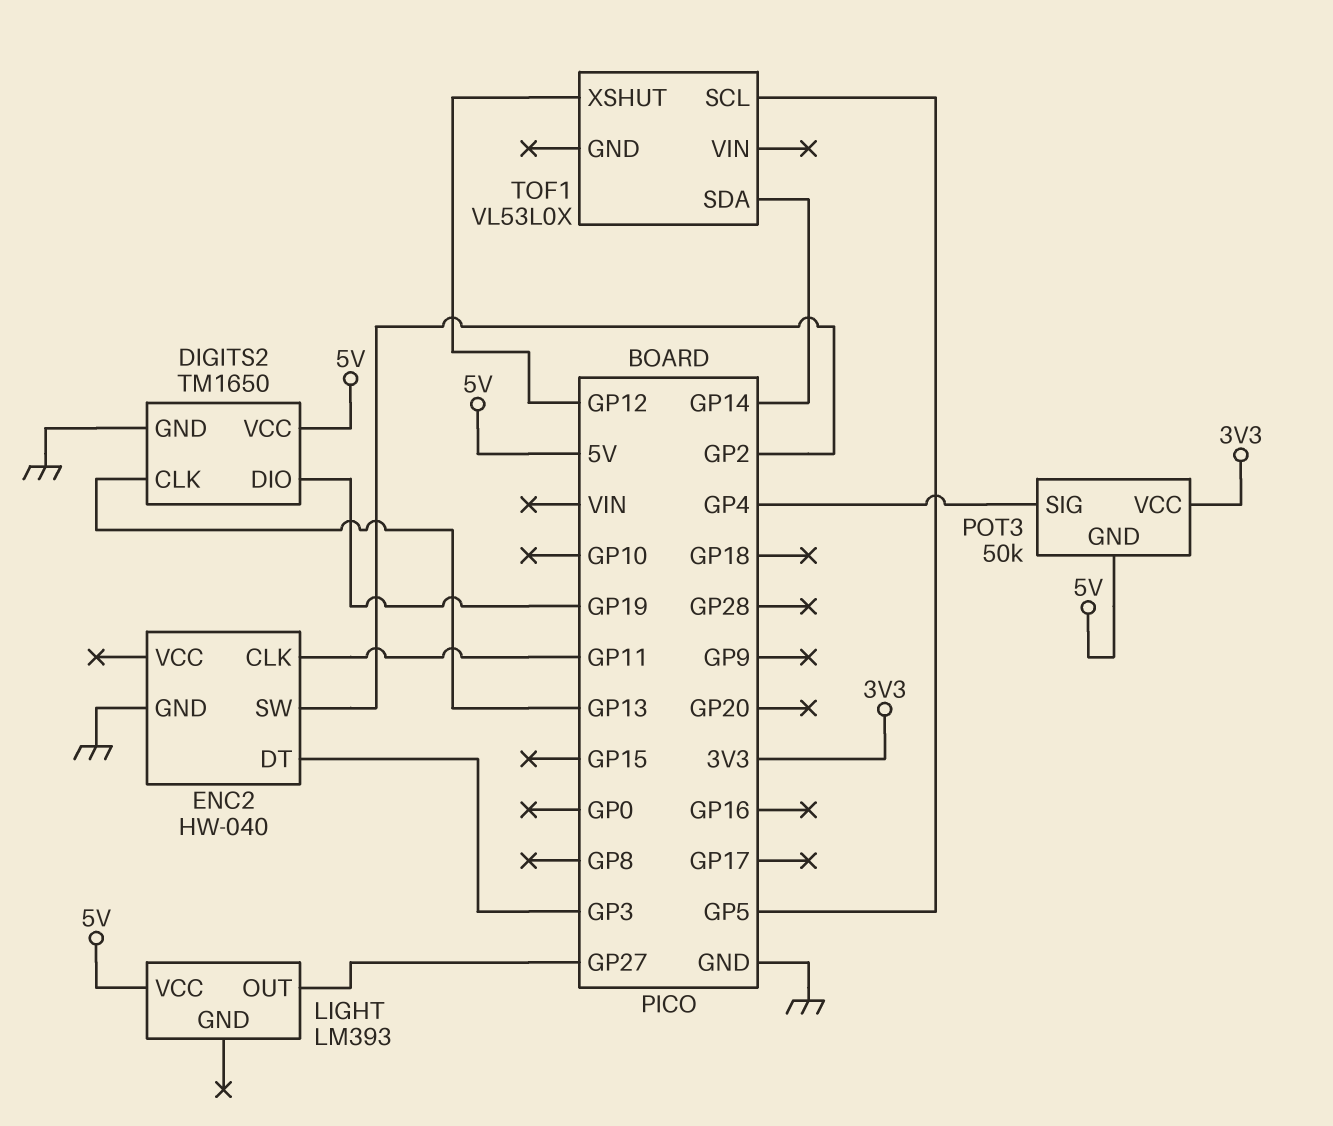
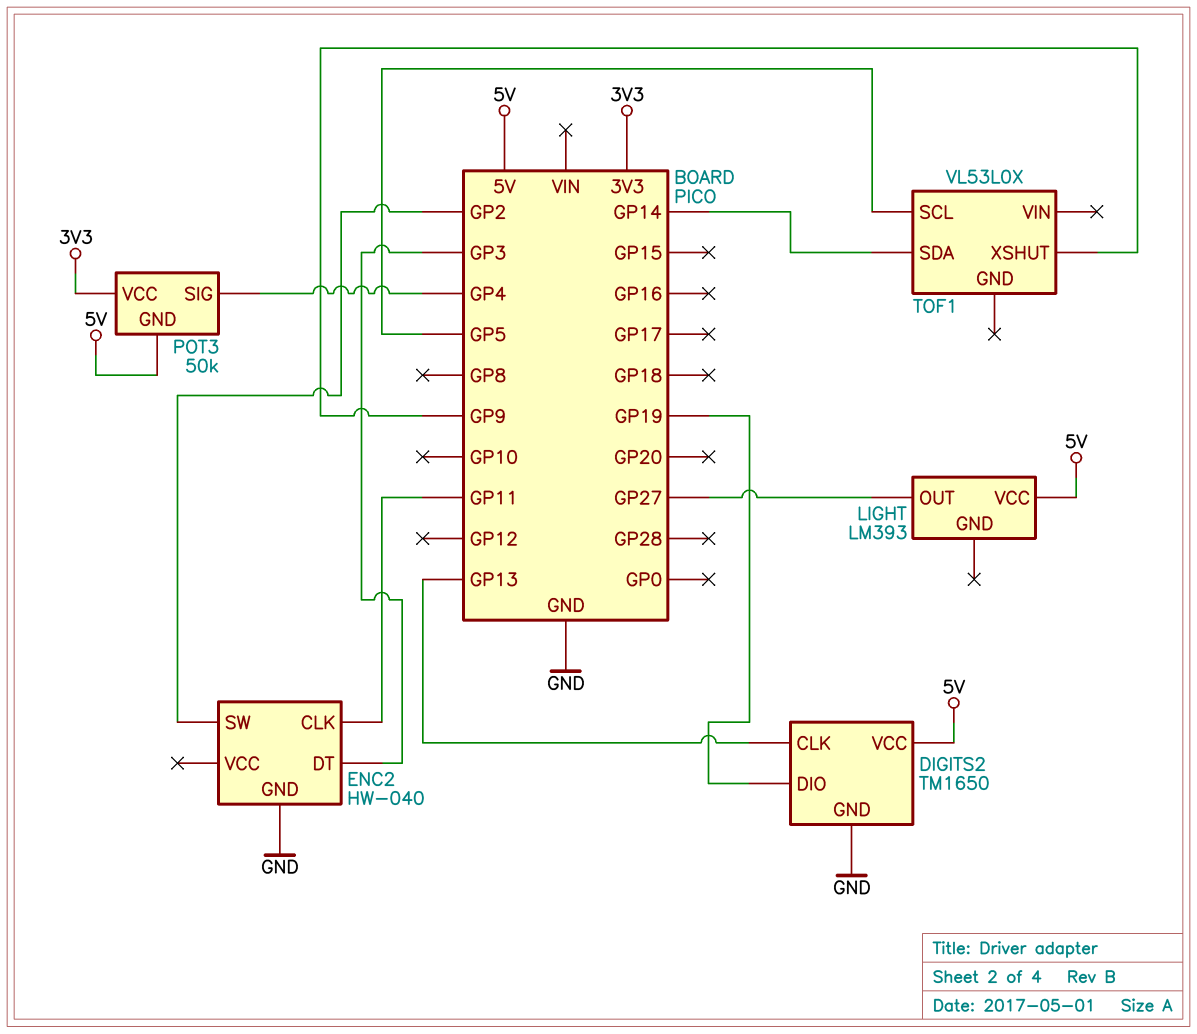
TOF1 pin XSHUT: GP12 -> GP9

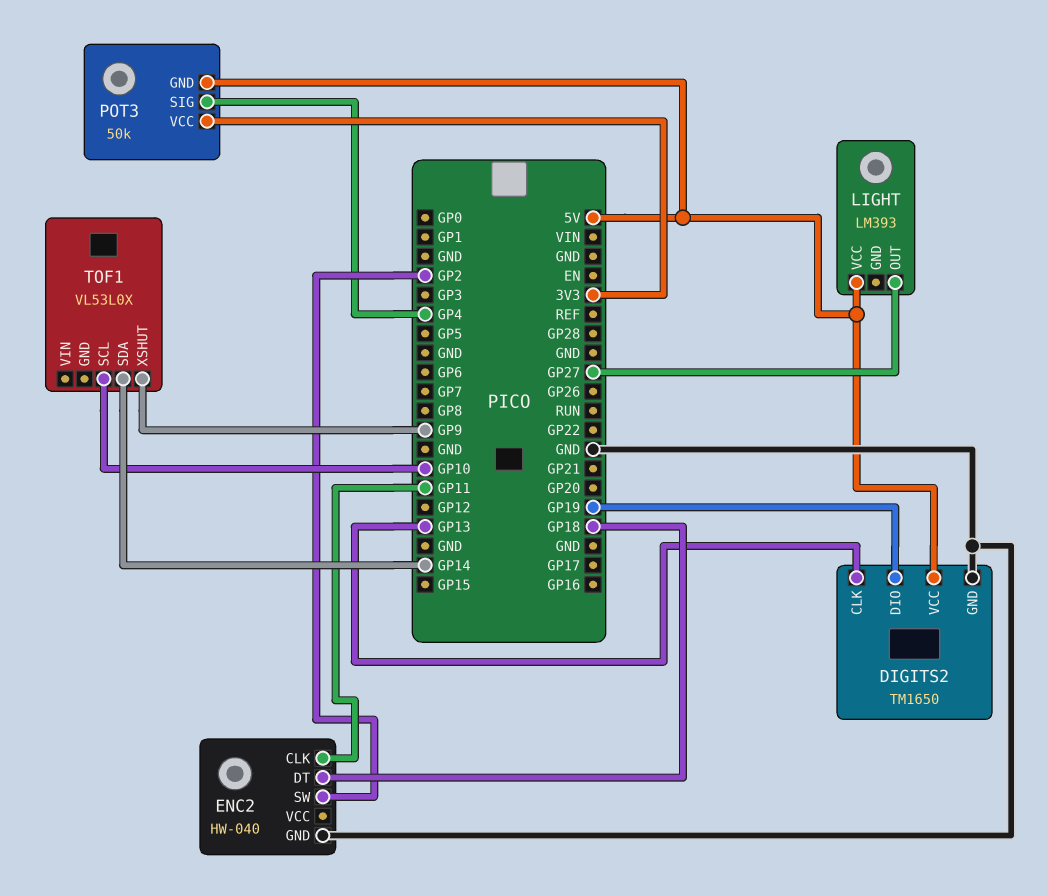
ENC2 pin DT: GP3 -> GP18
TOF1 pin SCL: GP5 -> GP10

